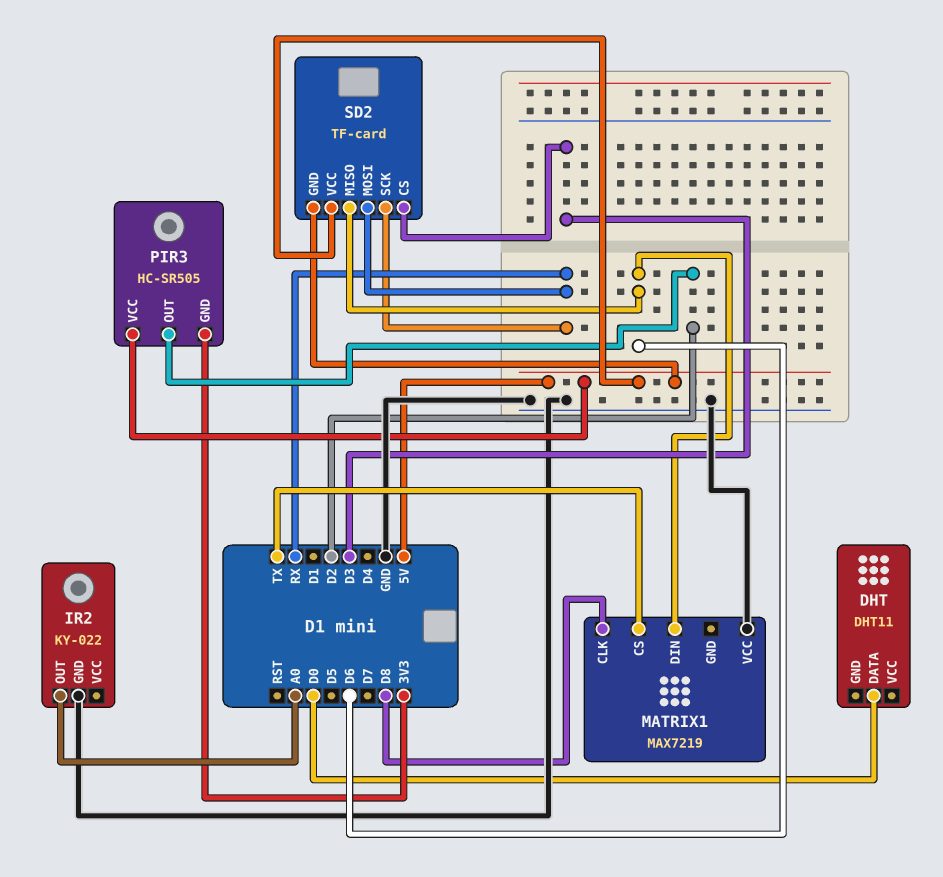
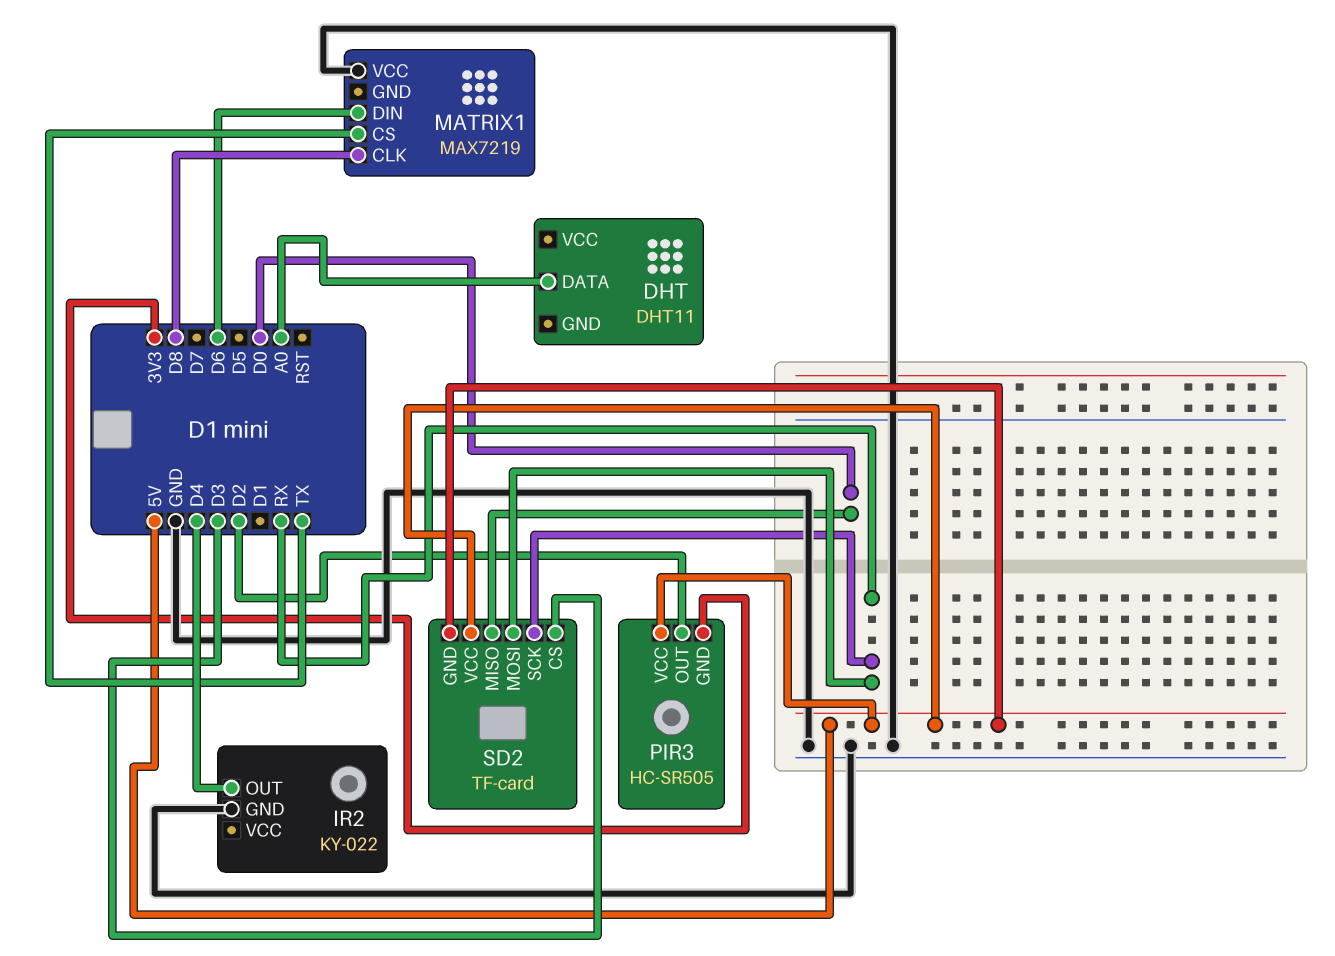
DHT pin DATA: D0 -> A0
IR2 pin OUT: A0 -> D4
SD2 pin MISO: D6 -> D0

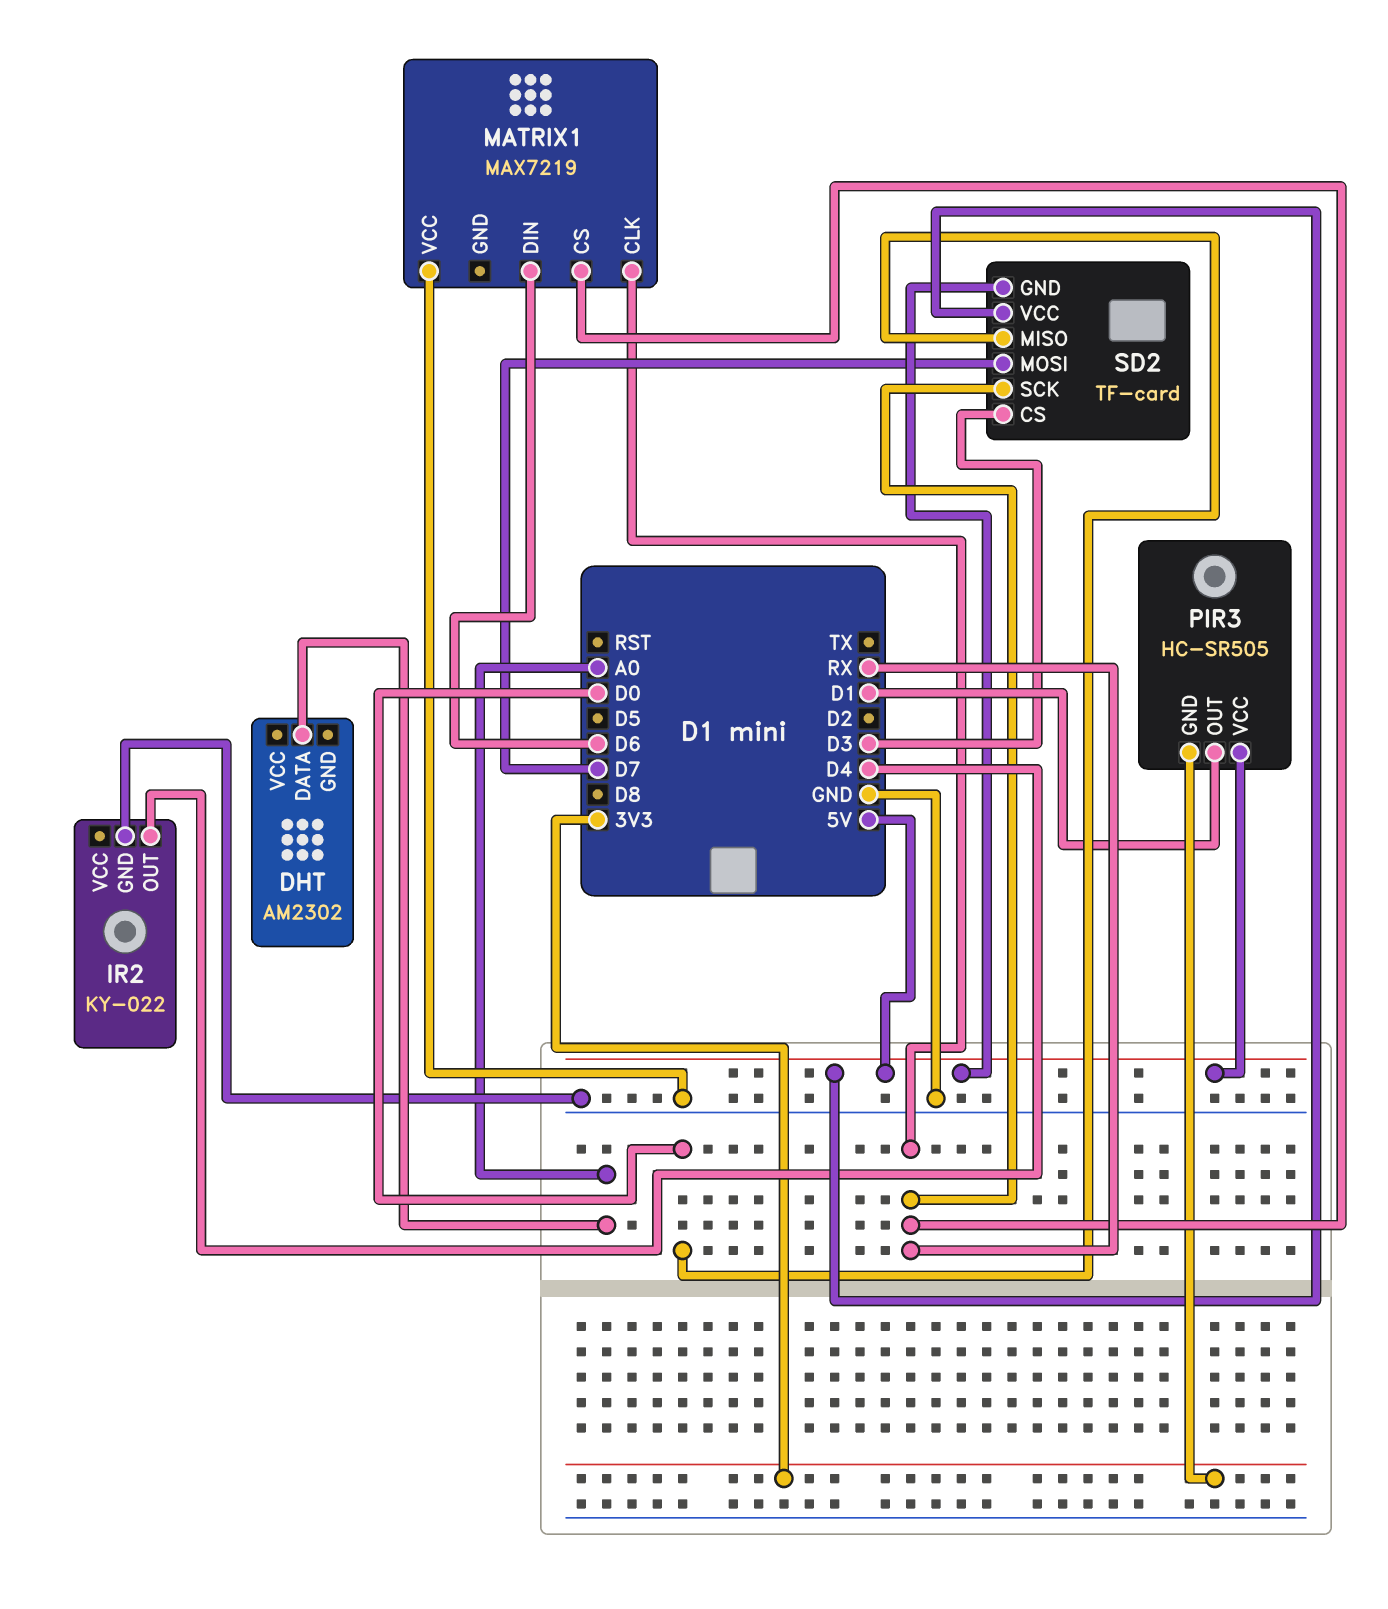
DHT: DHT11 -> AM2302
MATRIX1 pin CLK: D8 -> RX
MATRIX1 pin CS: TX -> RX
PIR3 pin OUT: D2 -> D1
SD2 pin MOSI: RX -> D7

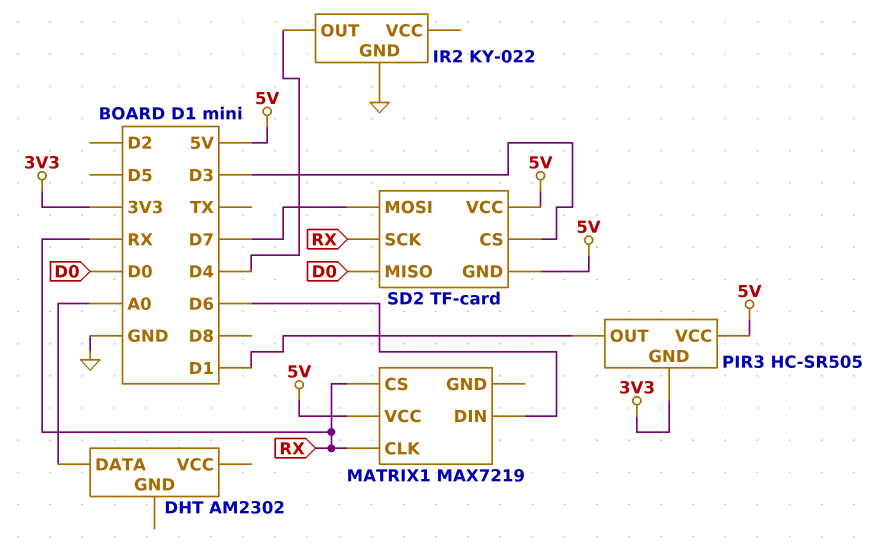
MATRIX1 pin VCC: GND -> 5V

